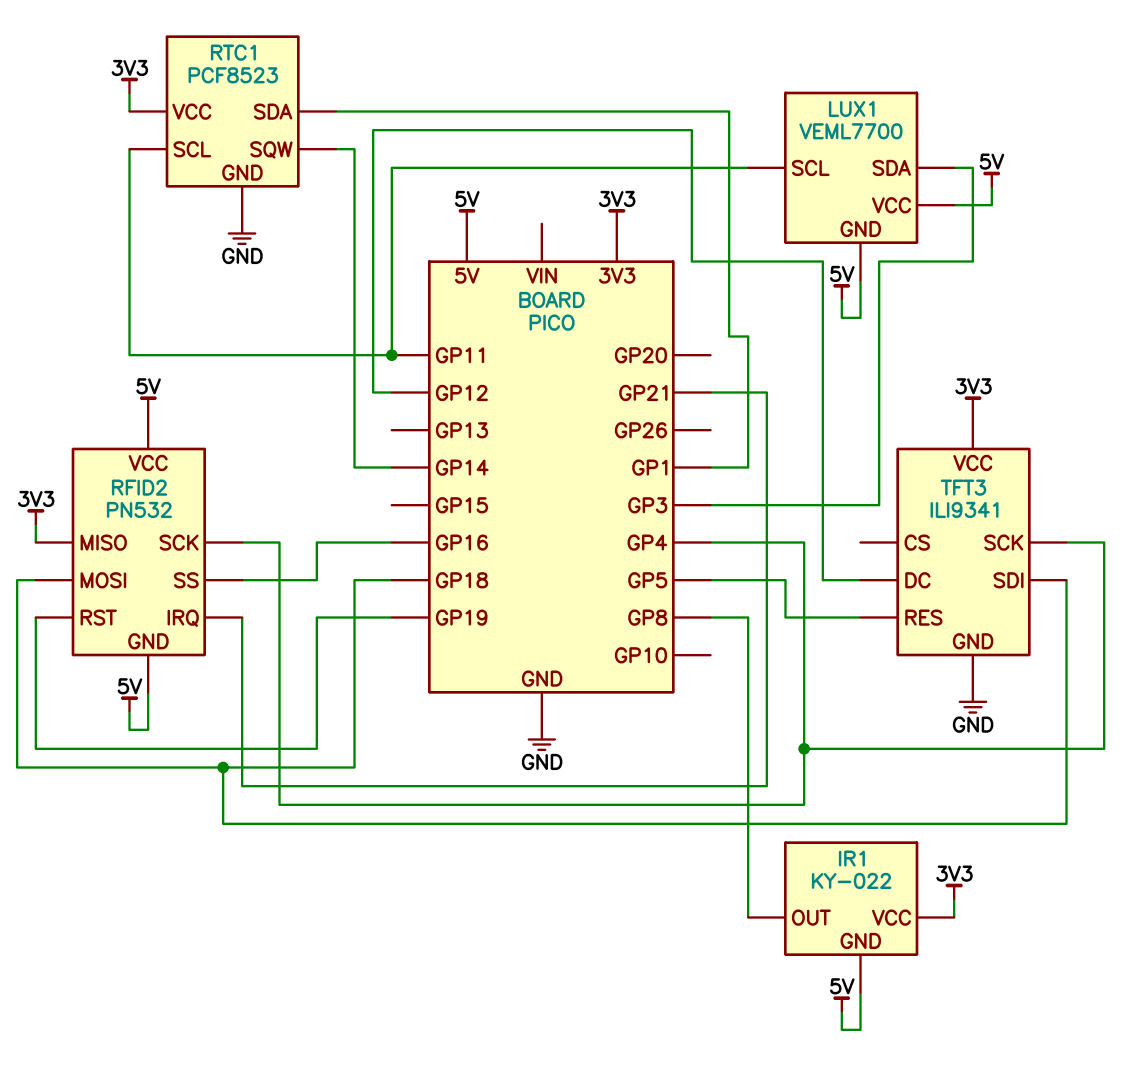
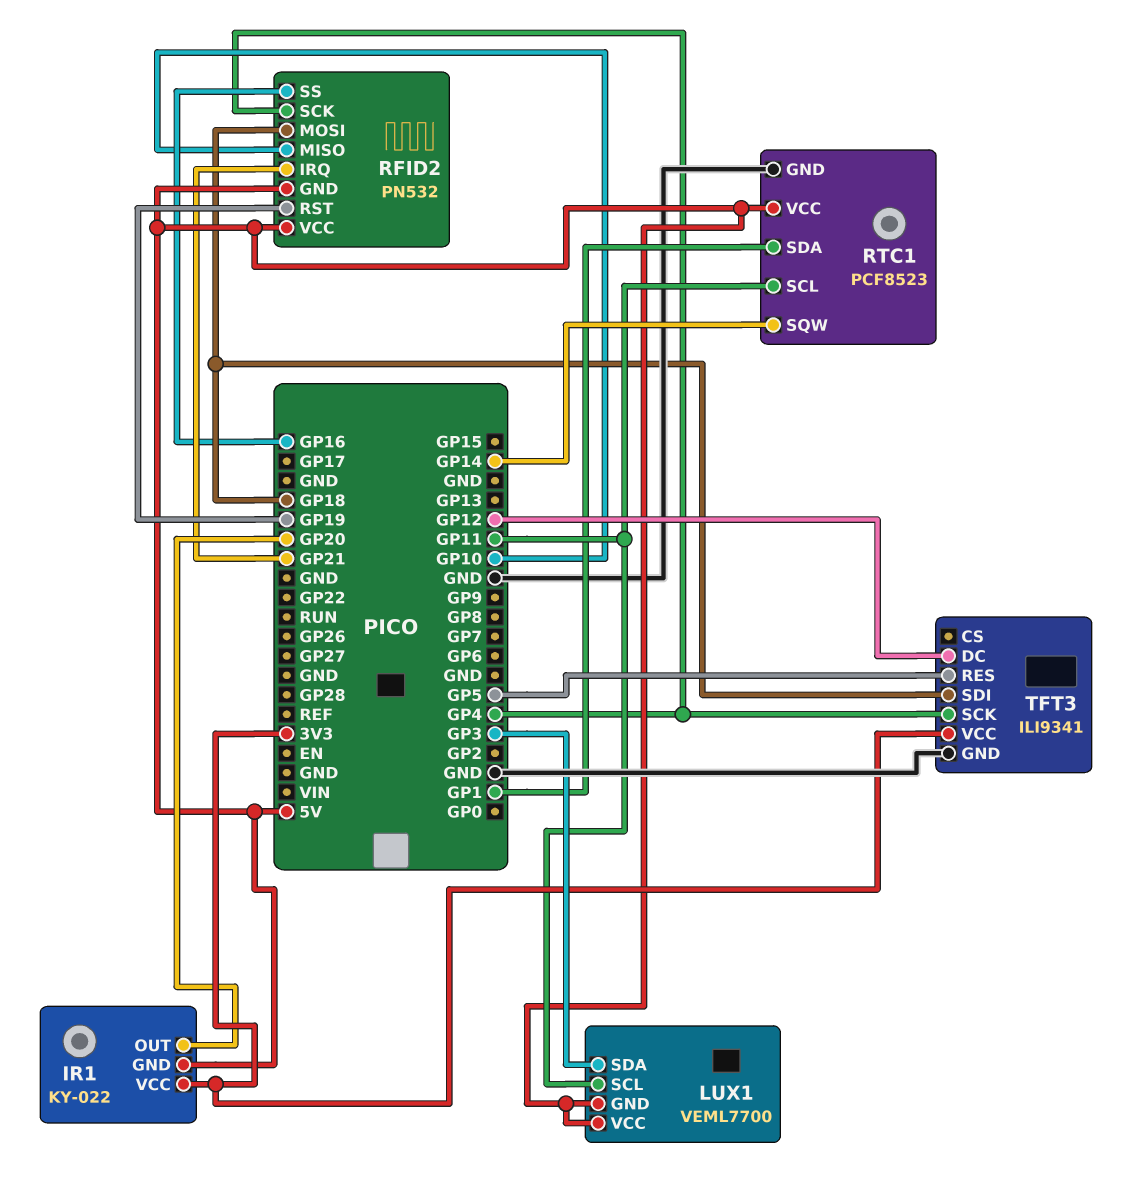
IR1 pin OUT: GP8 -> GP20
RFID2 pin MISO: 3V3 -> GP10
RTC1 pin VCC: 3V3 -> 5V

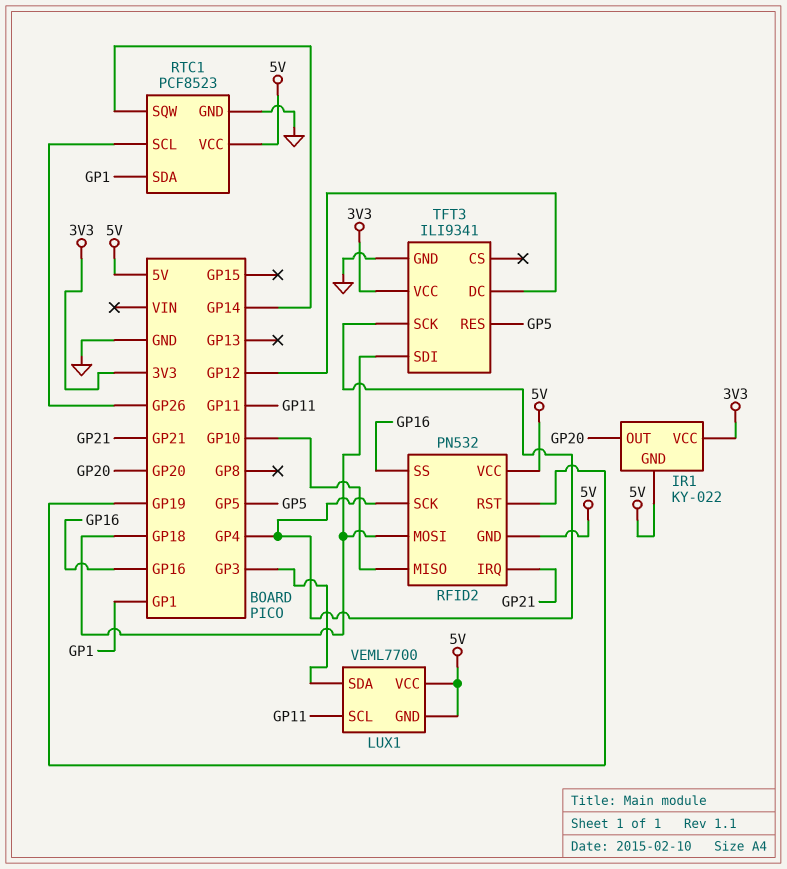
RTC1 pin SCL: GP11 -> GP26

